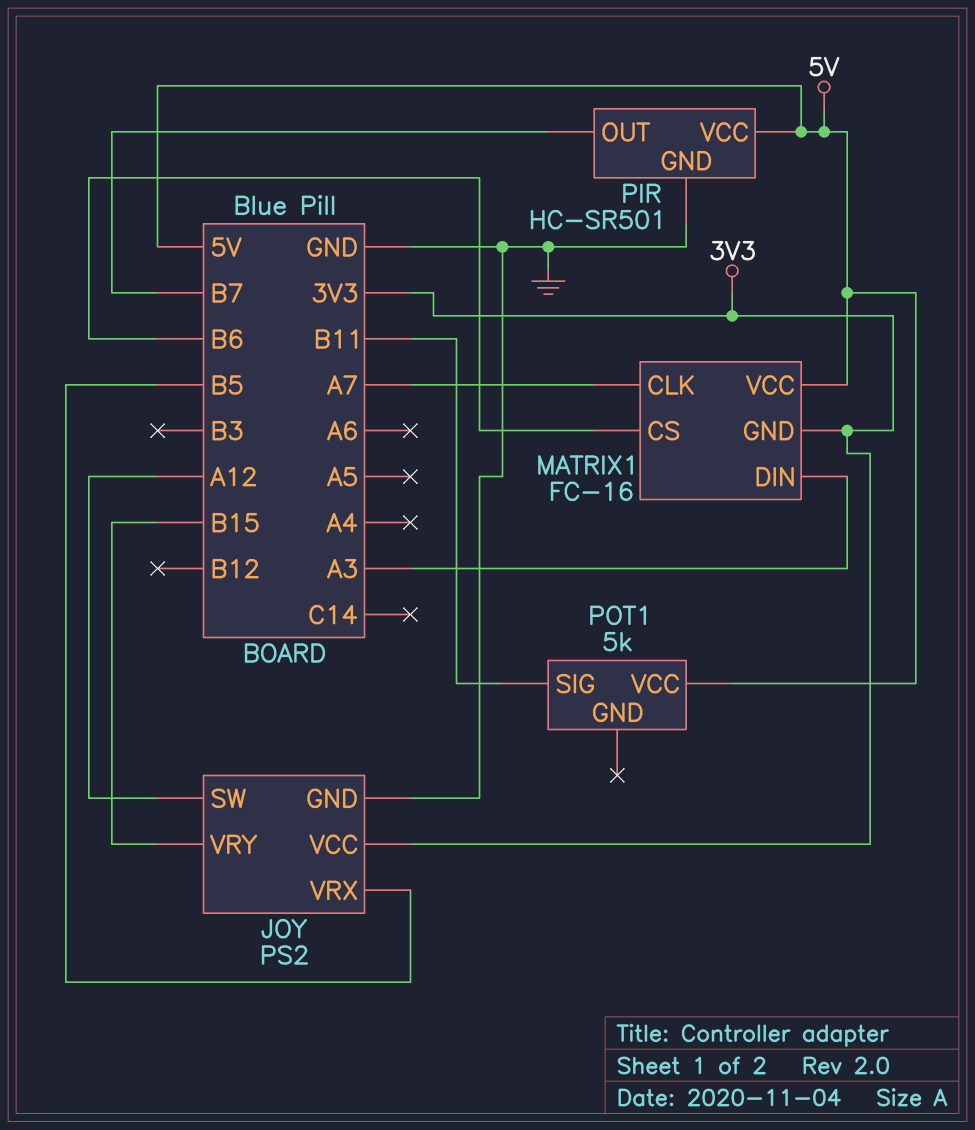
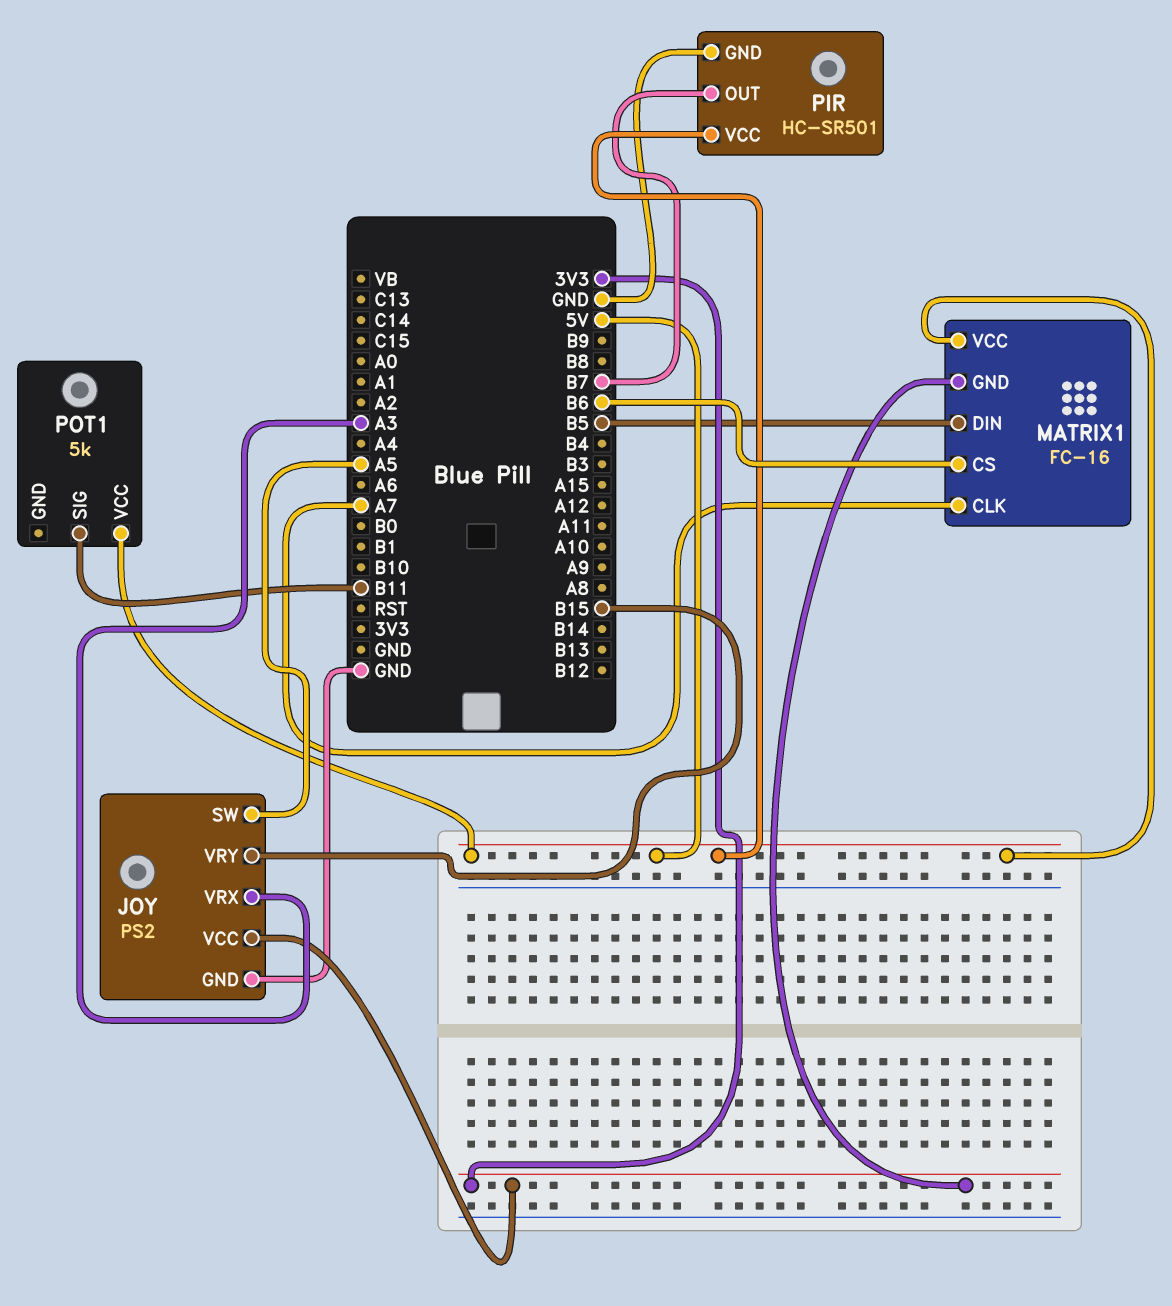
JOY pin SW: A12 -> A5
JOY pin VRX: B5 -> A3
MATRIX1 pin DIN: A3 -> B5

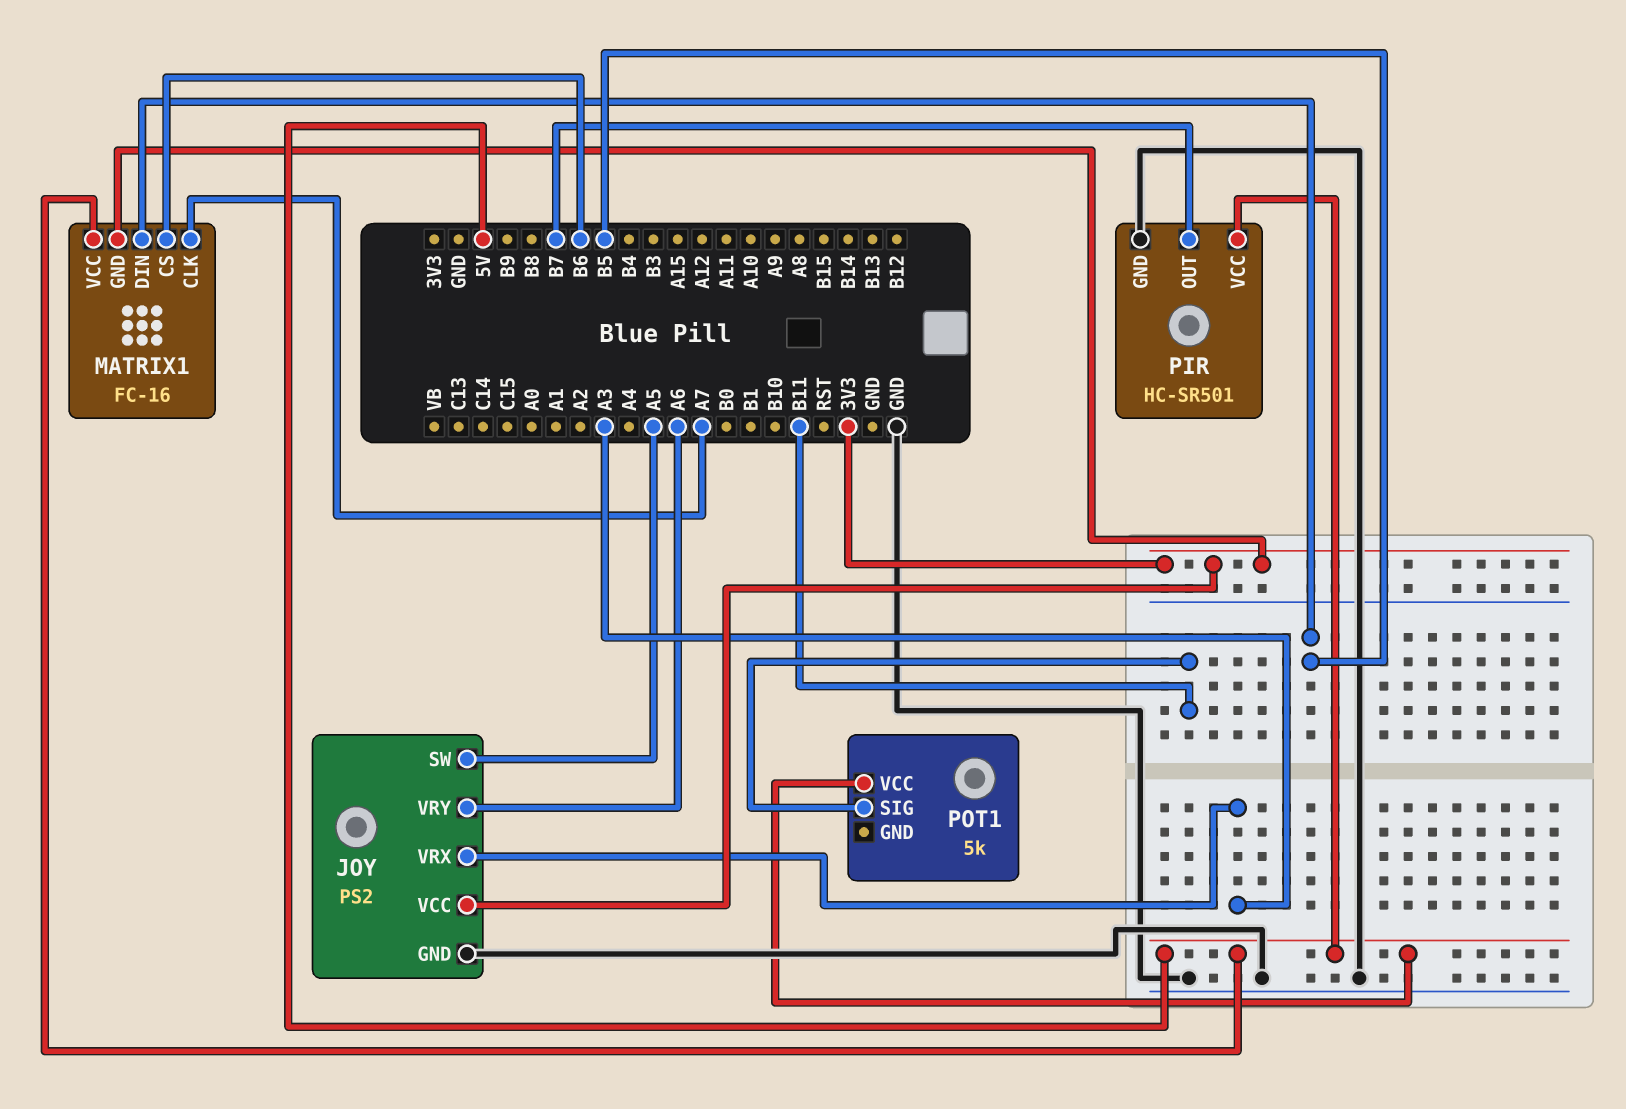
JOY pin VRY: B15 -> A6

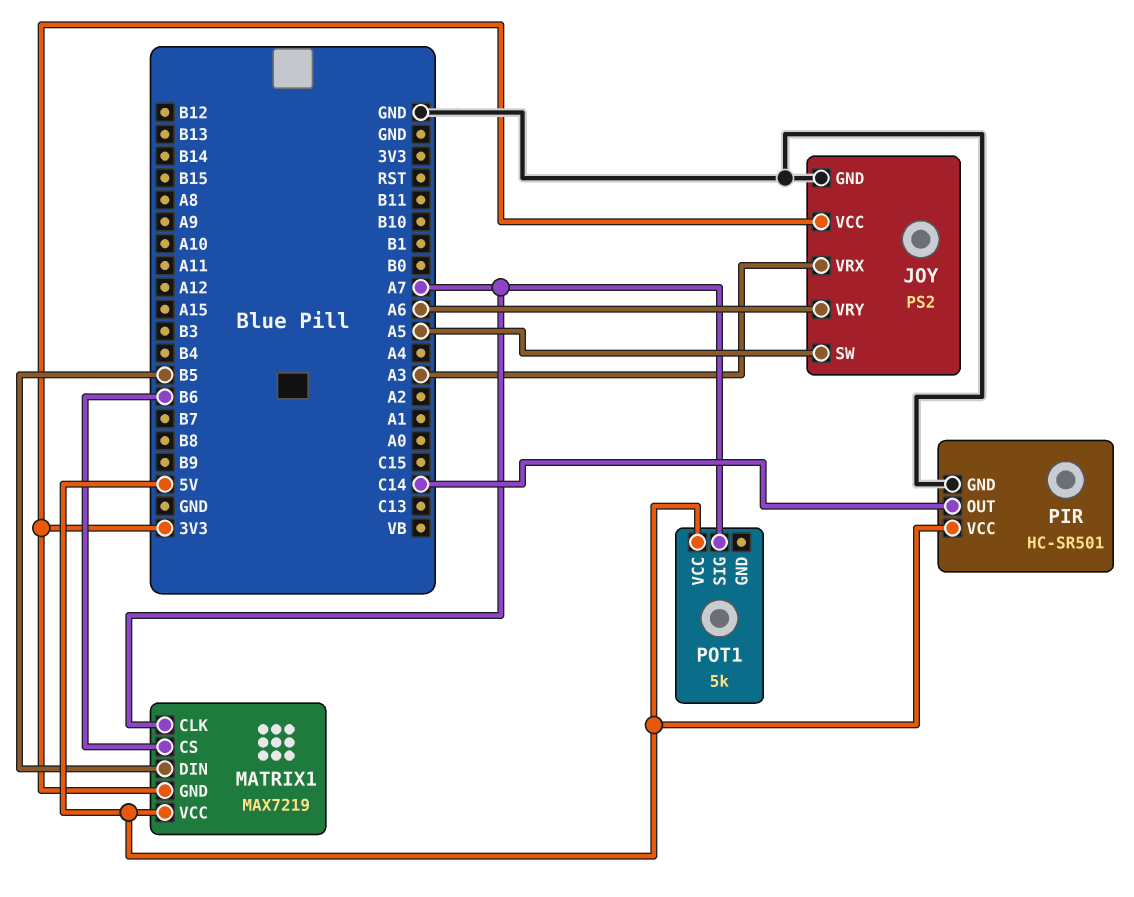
MATRIX1: FC-16 -> MAX7219
PIR pin OUT: B7 -> C14
POT1 pin SIG: B11 -> A7

